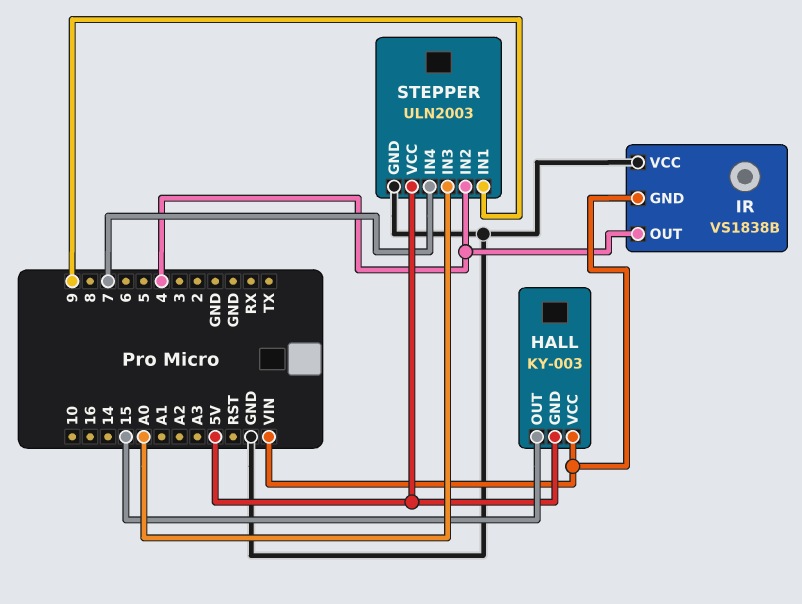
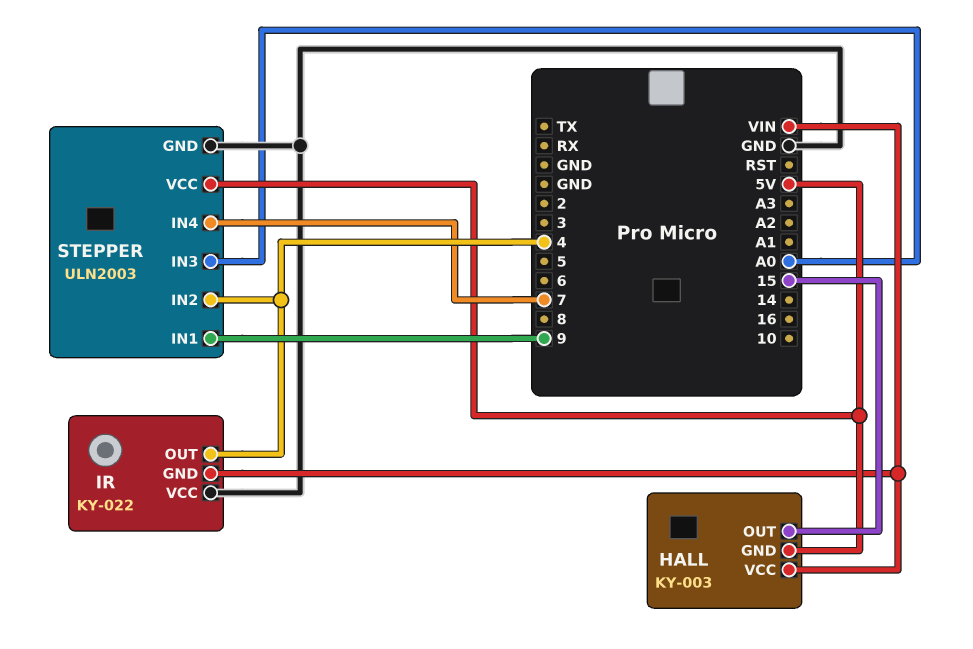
IR: VS1838B -> KY-022

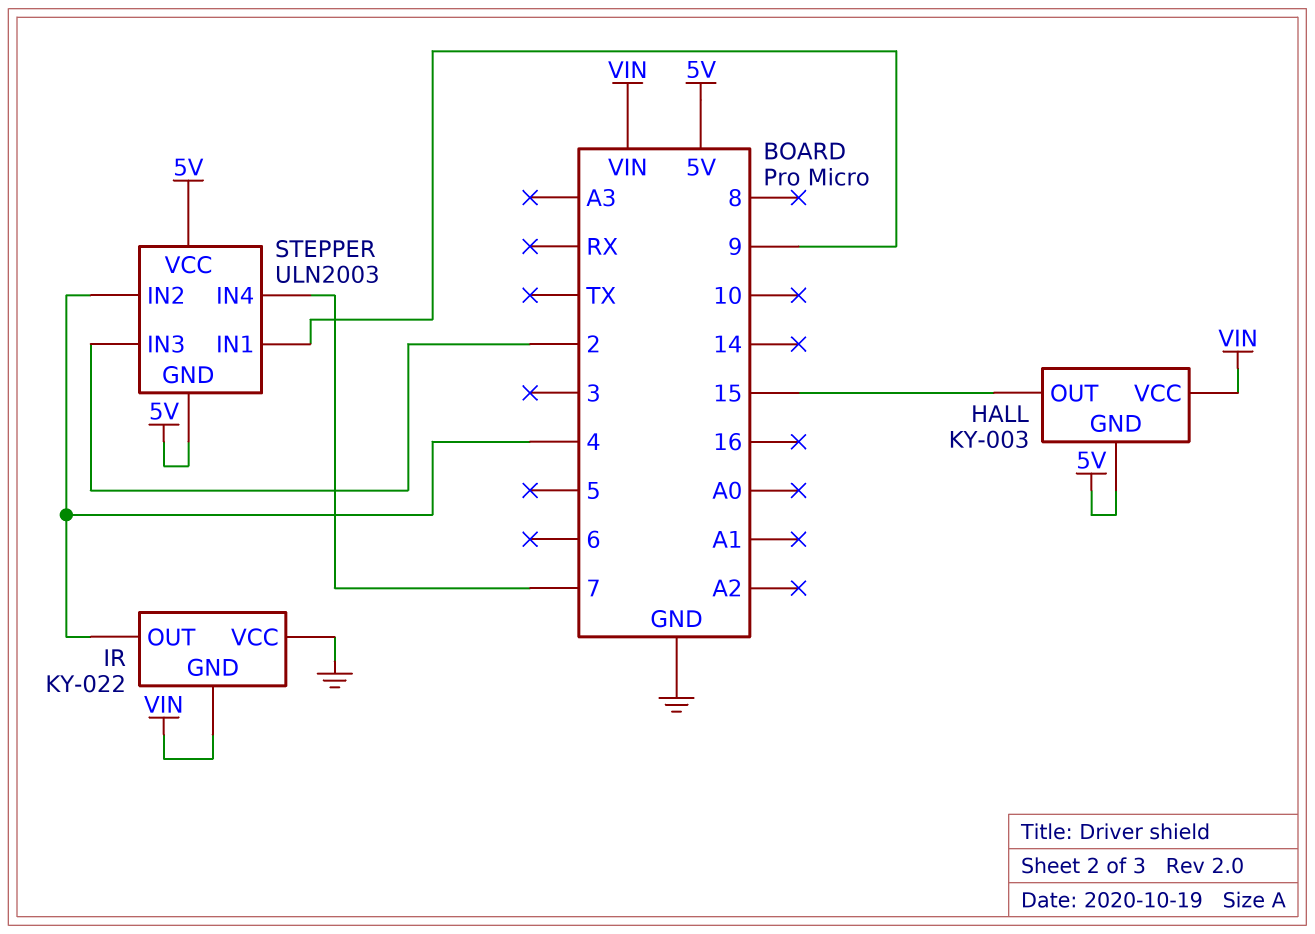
STEPPER pin GND: GND -> 5V
STEPPER pin IN3: A0 -> 2

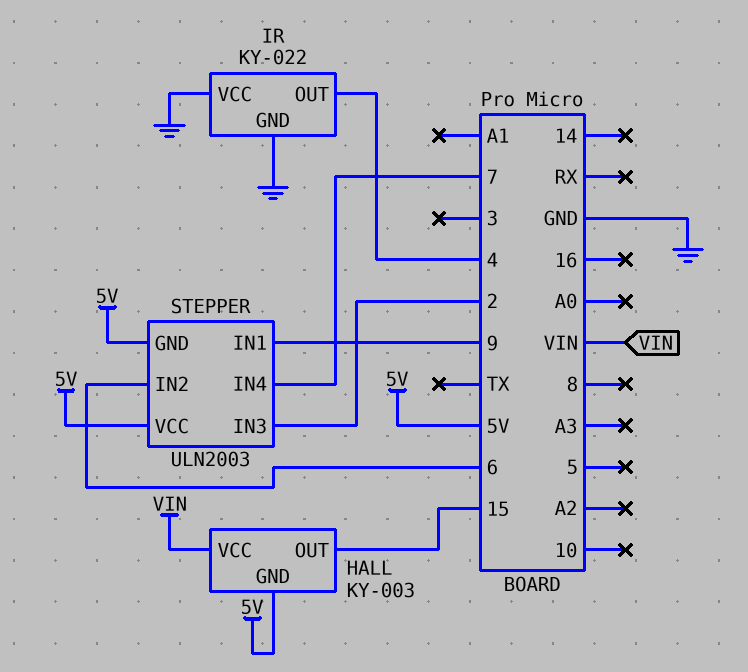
IR pin GND: VIN -> GND
STEPPER pin IN2: 4 -> 6

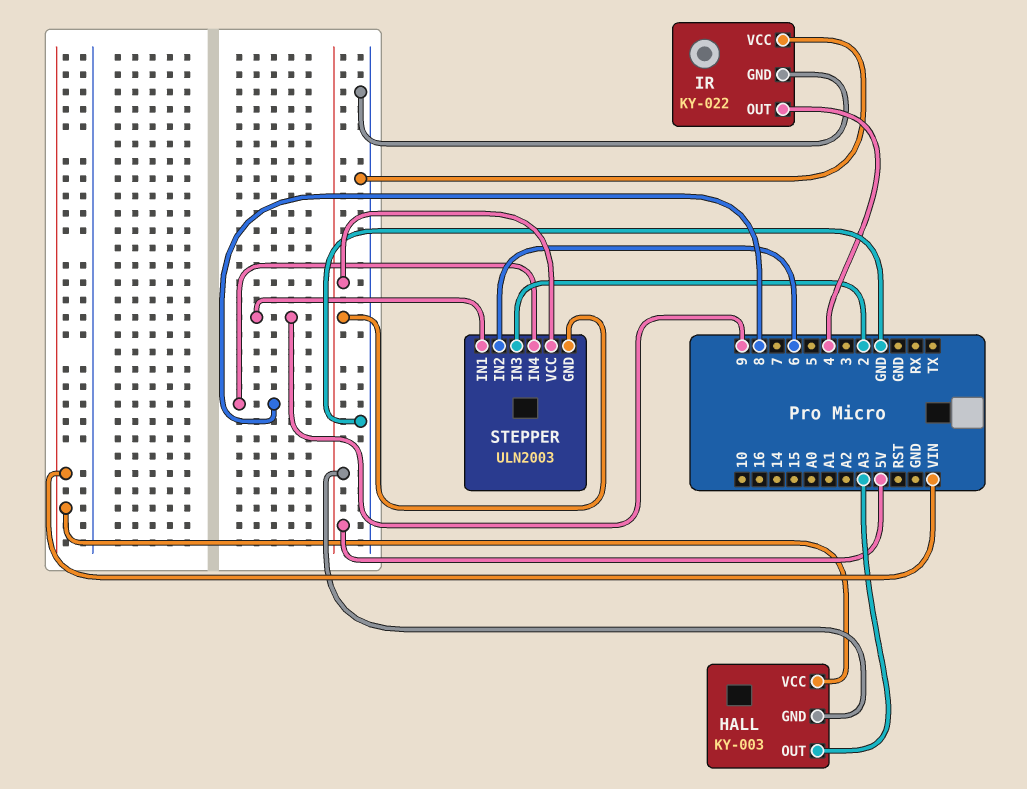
HALL pin OUT: 15 -> A3
STEPPER pin IN4: 7 -> 8

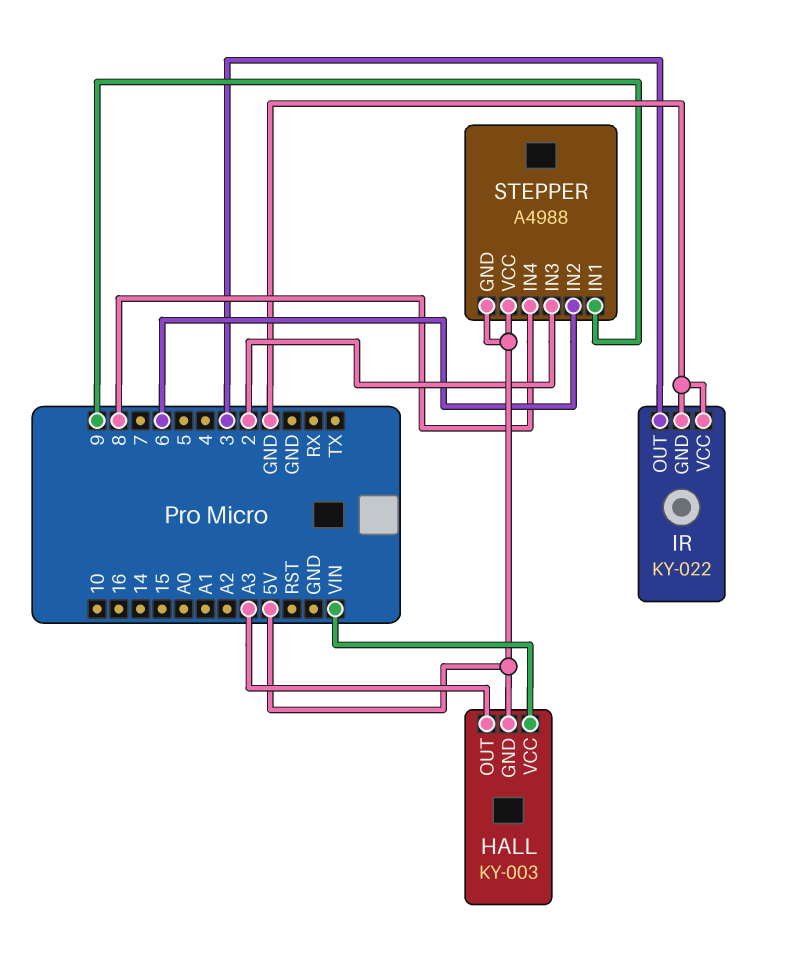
IR pin OUT: 4 -> 3
STEPPER: ULN2003 -> A4988

